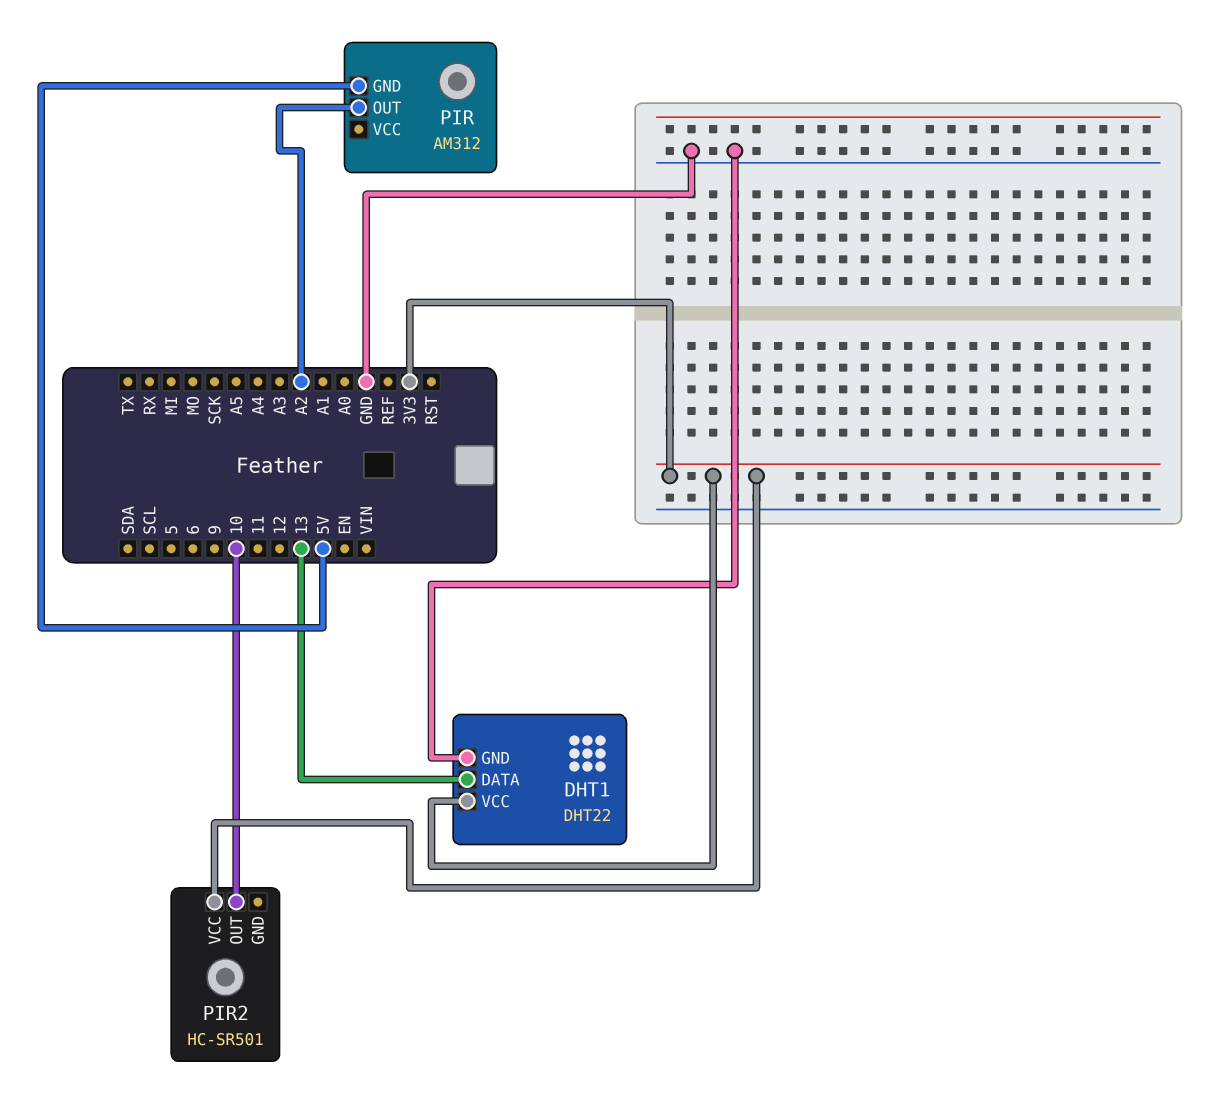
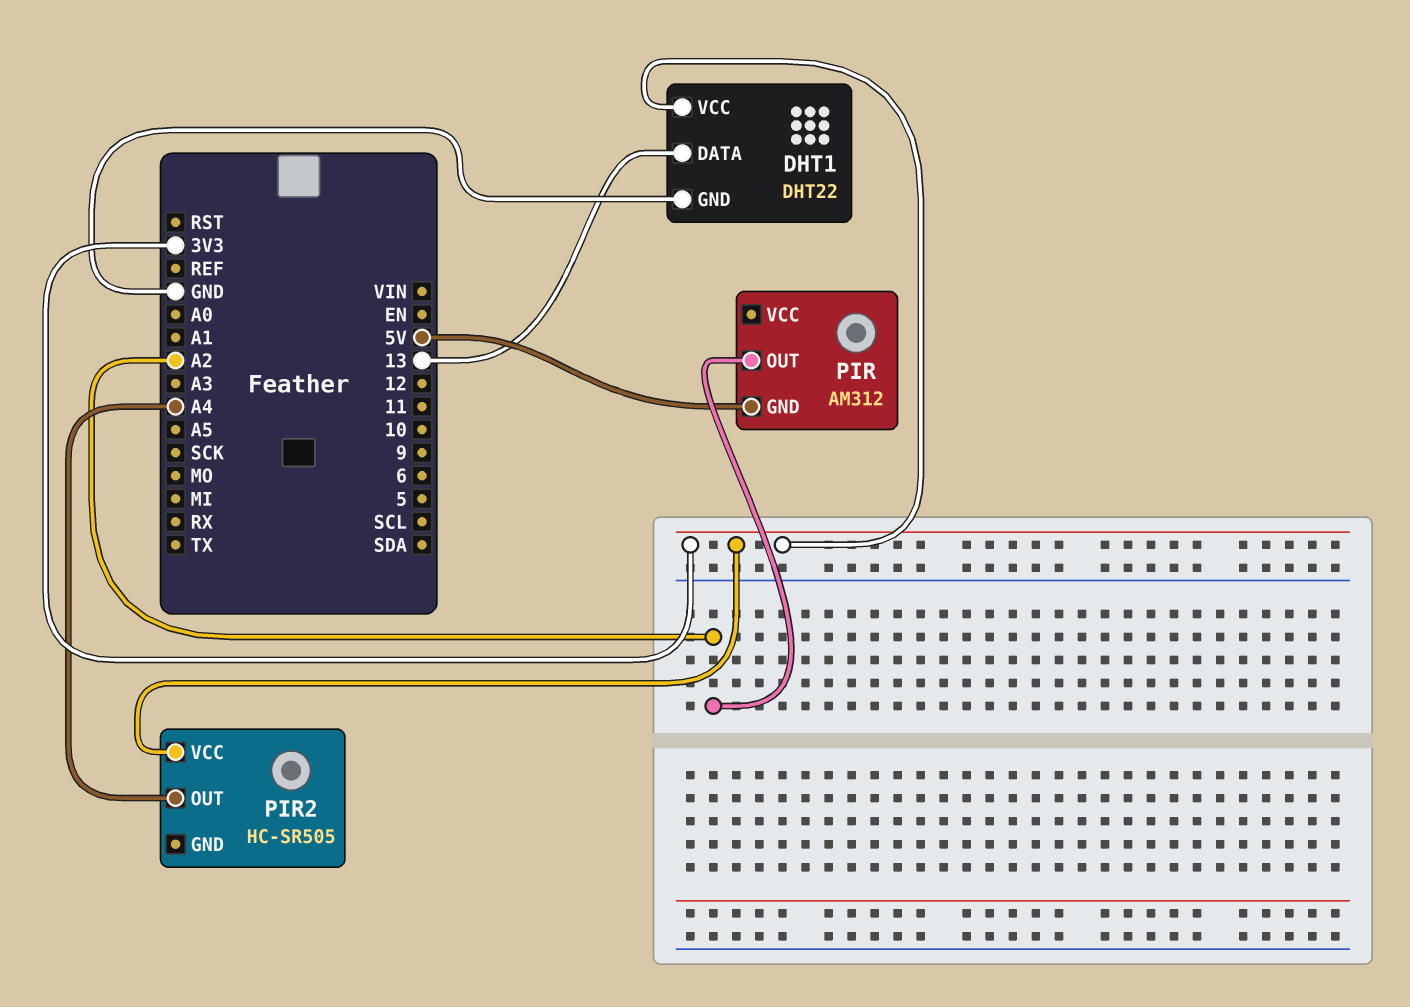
PIR2: HC-SR501 -> HC-SR505
PIR2 pin OUT: 10 -> A4

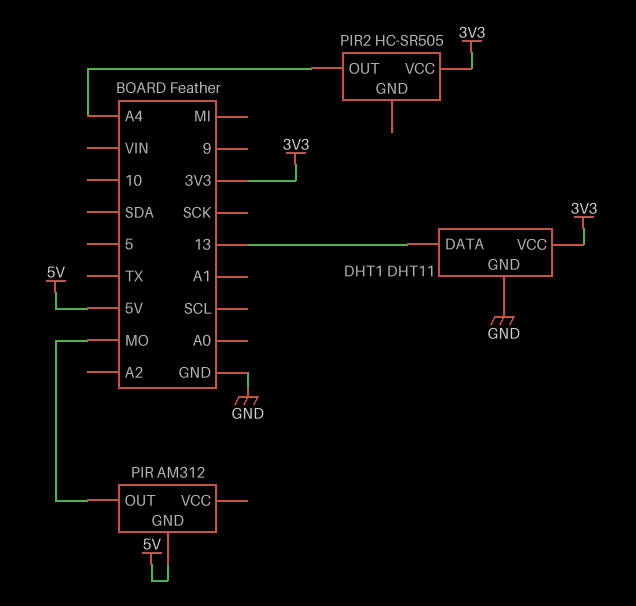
DHT1: DHT22 -> DHT11
PIR pin OUT: A2 -> MO

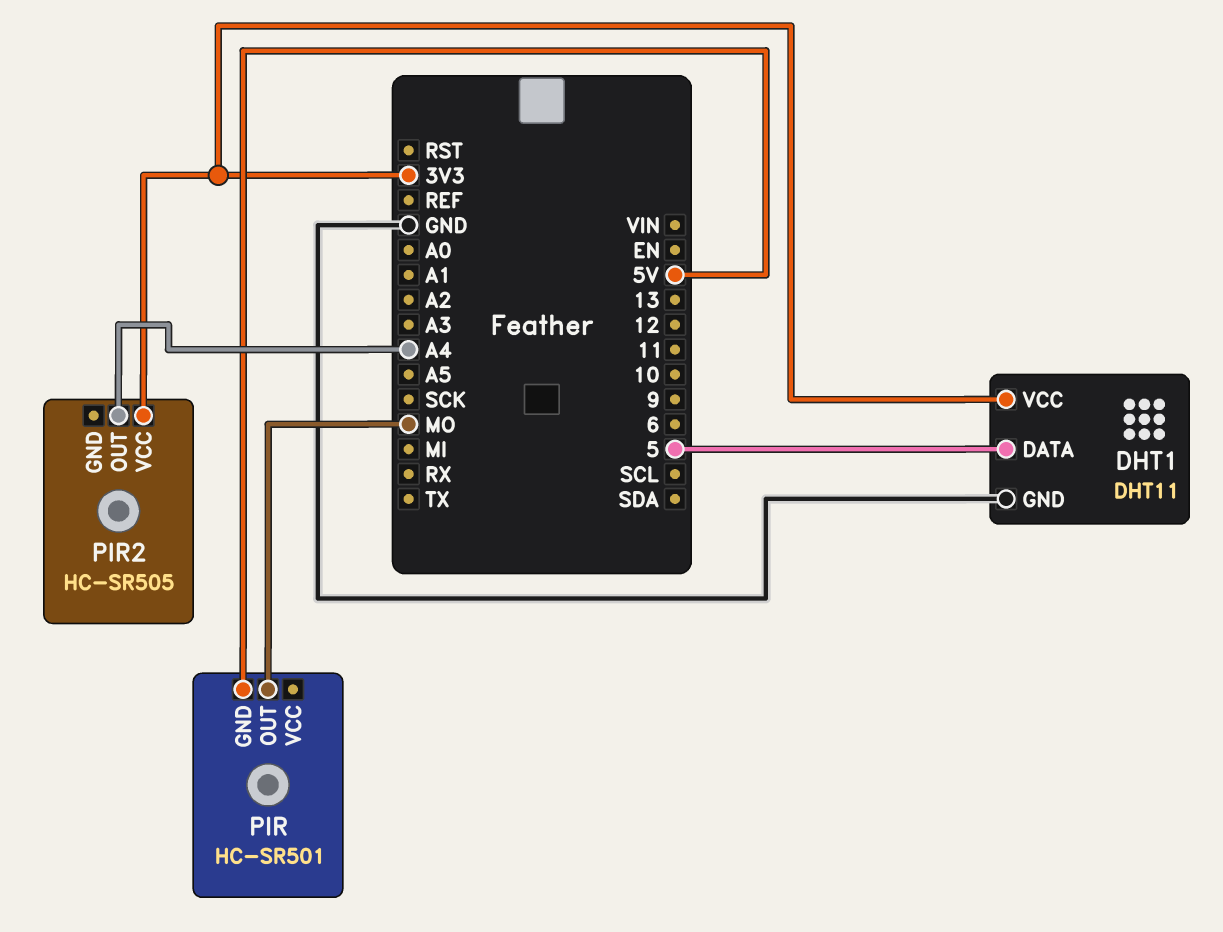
DHT1 pin DATA: 13 -> 5
PIR: AM312 -> HC-SR501

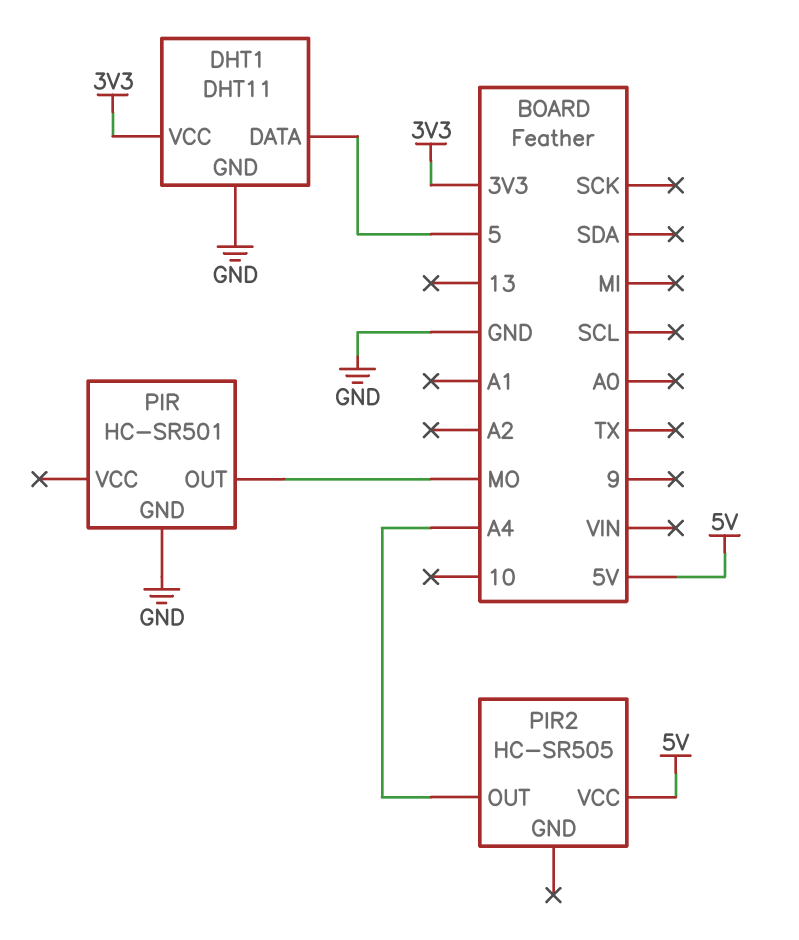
PIR pin GND: 5V -> GND
PIR2 pin VCC: 3V3 -> 5V

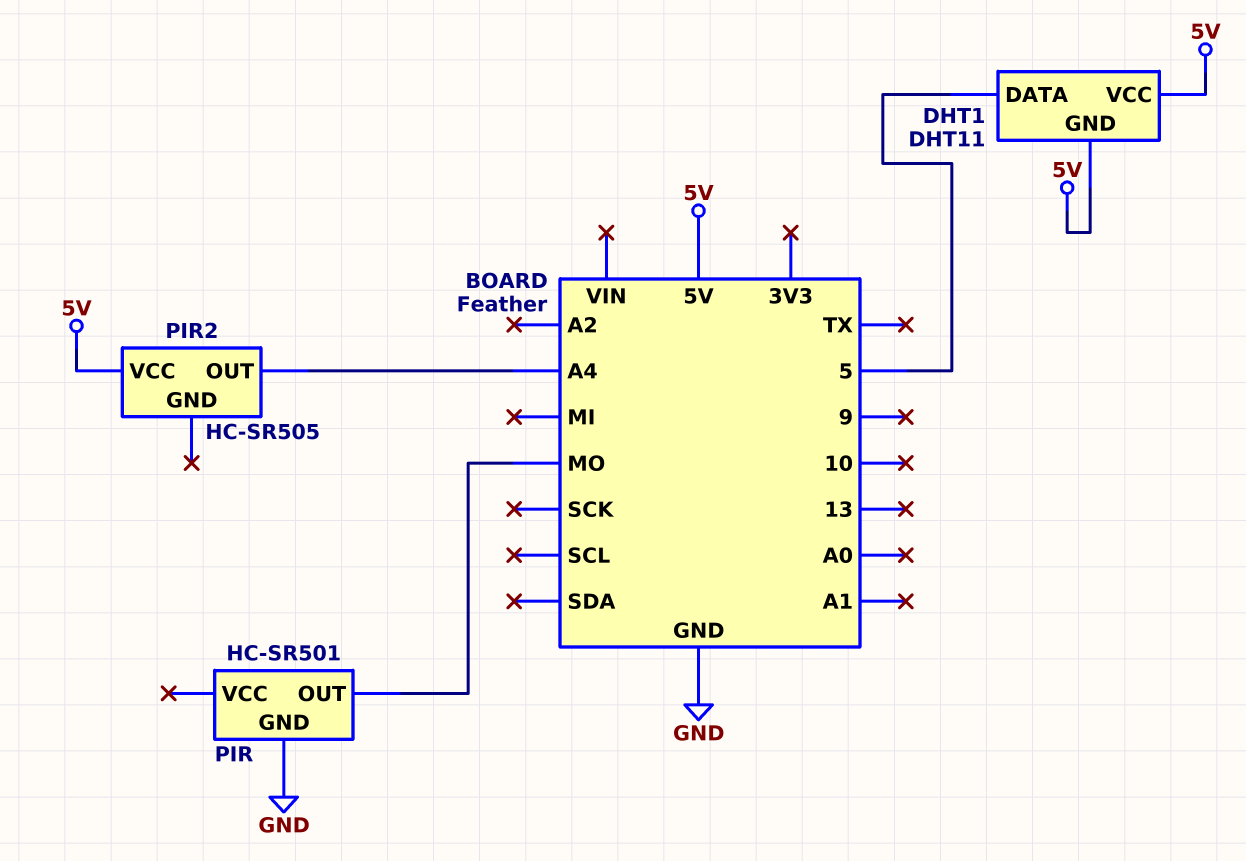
DHT1 pin GND: GND -> 5V
DHT1 pin VCC: 3V3 -> 5V

